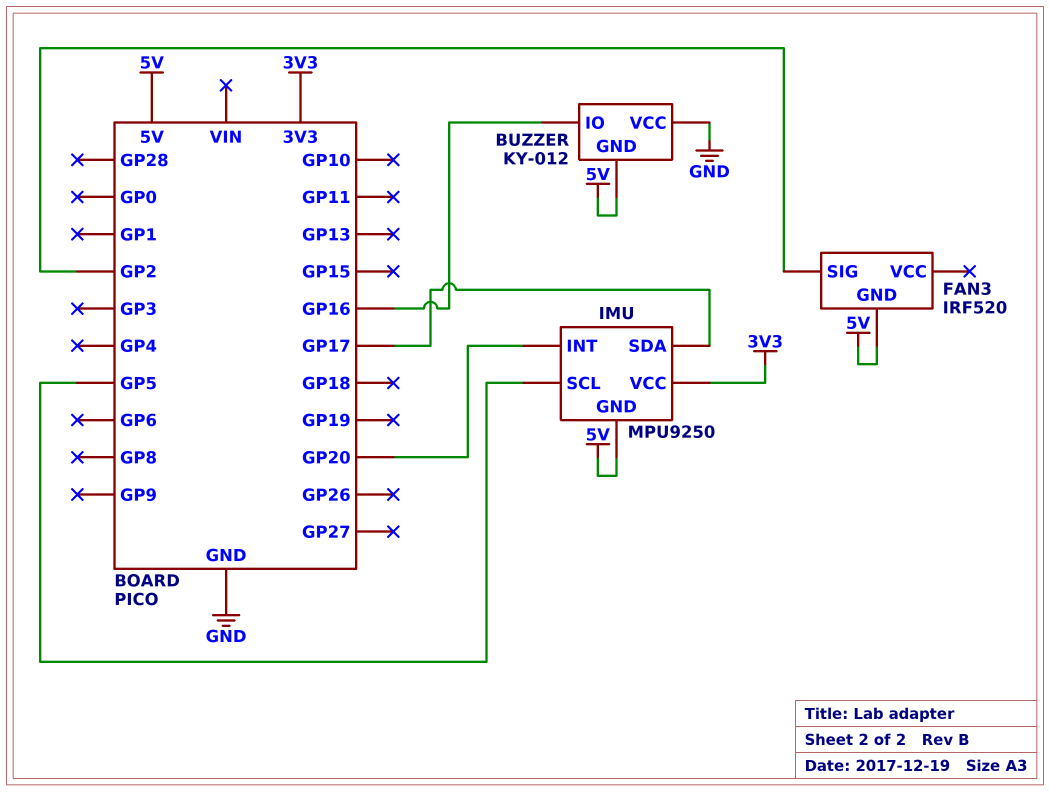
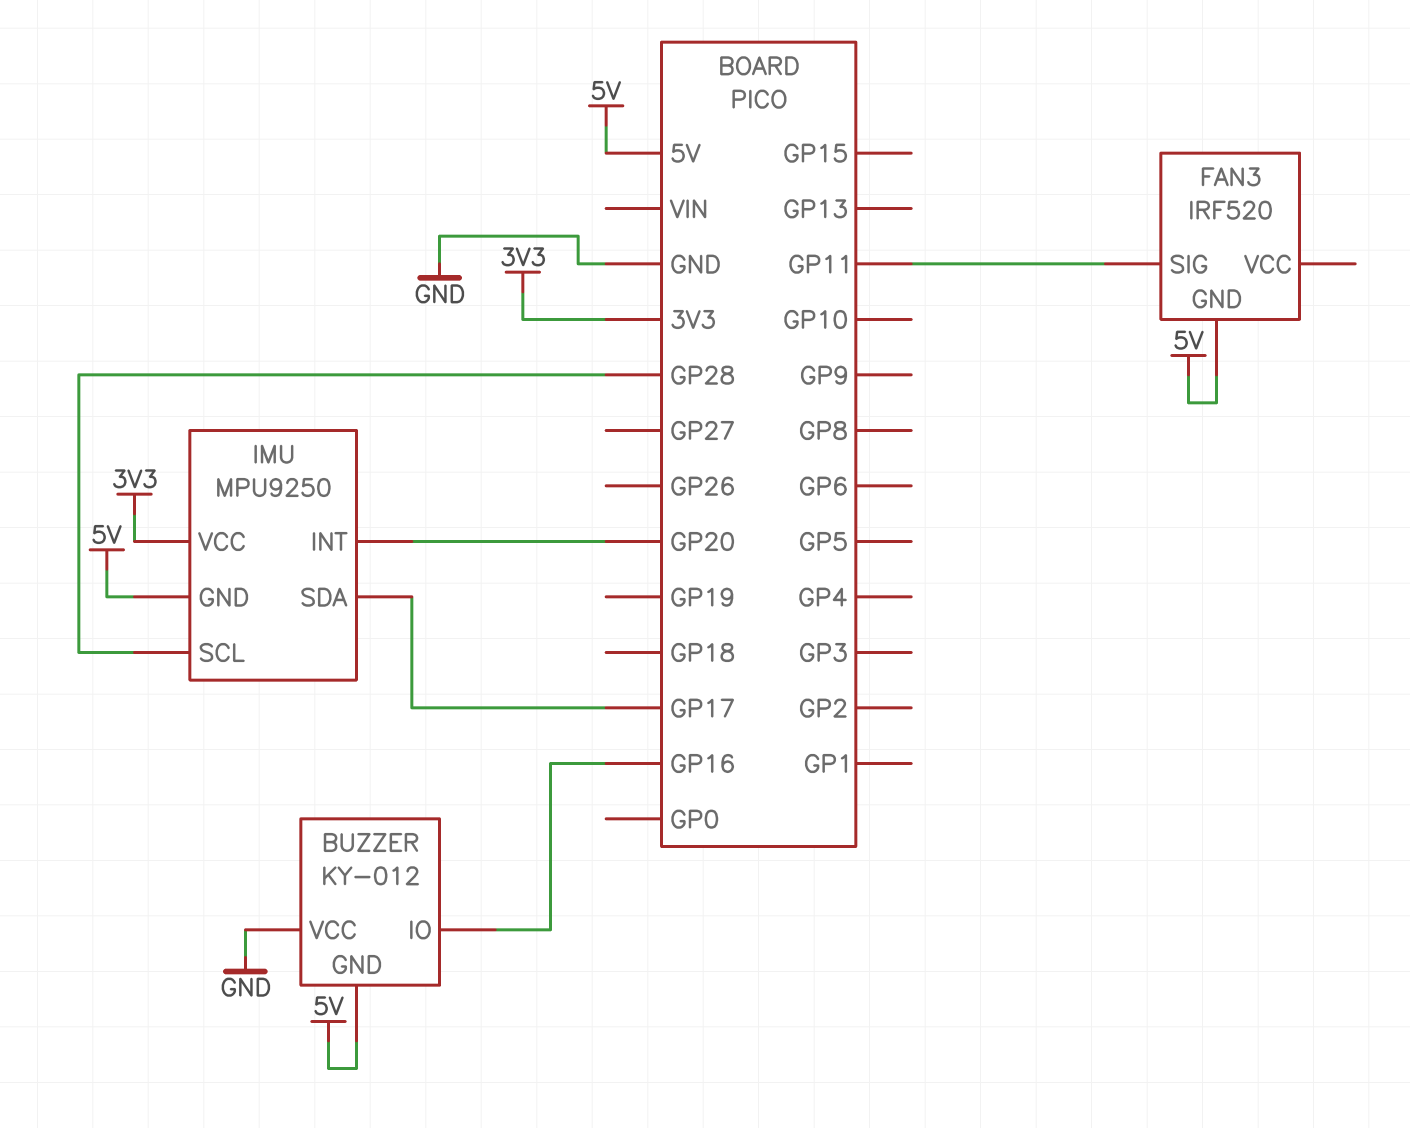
FAN3 pin SIG: GP2 -> GP11
IMU pin SCL: GP5 -> GP28

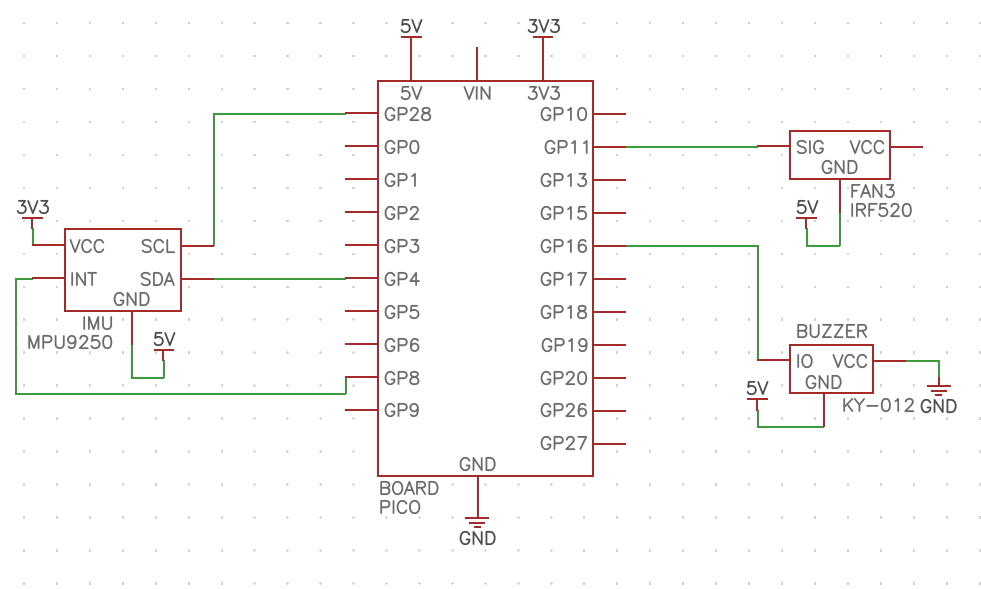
IMU pin INT: GP20 -> GP8
IMU pin SDA: GP17 -> GP4

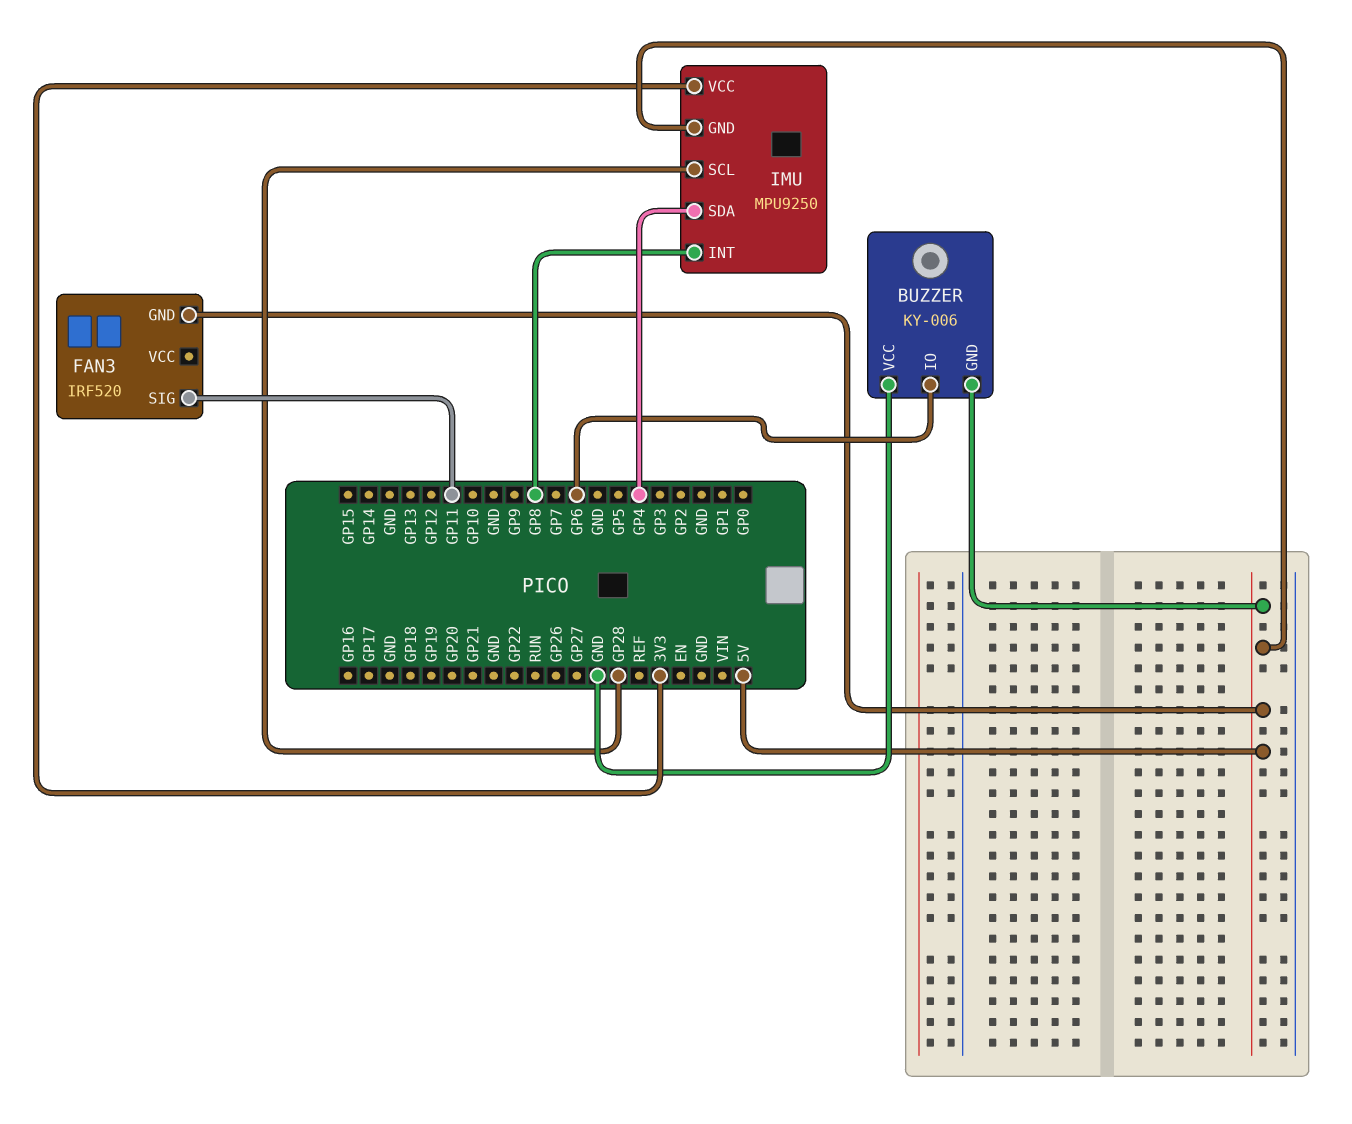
BUZZER: KY-012 -> KY-006
BUZZER pin IO: GP16 -> GP6

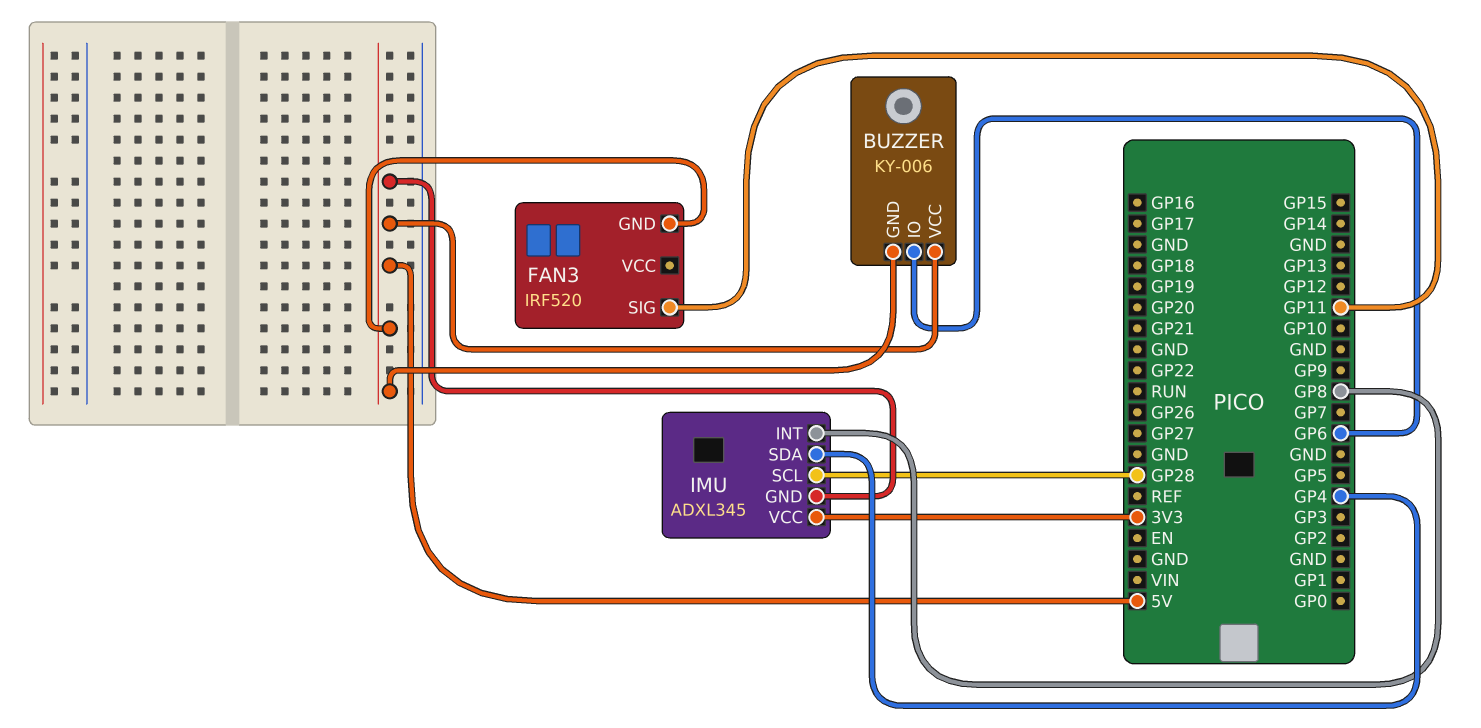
BUZZER pin VCC: GND -> 5V
IMU: MPU9250 -> ADXL345

